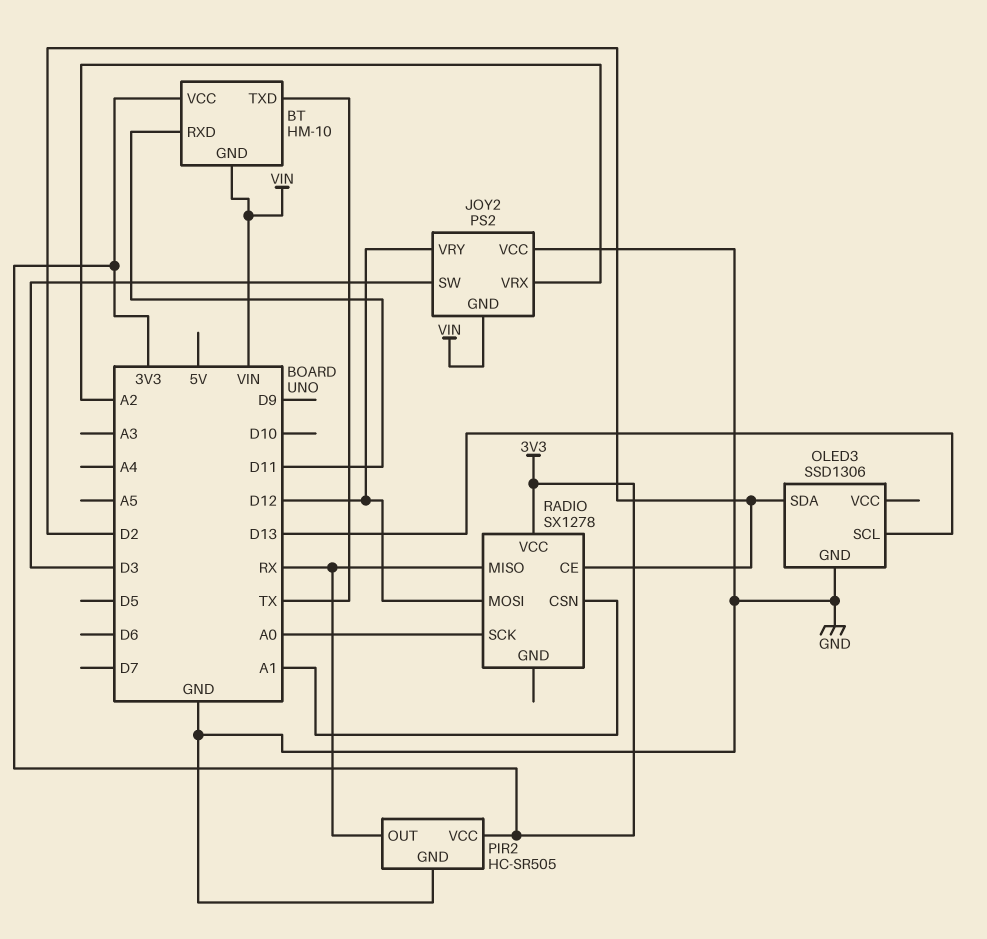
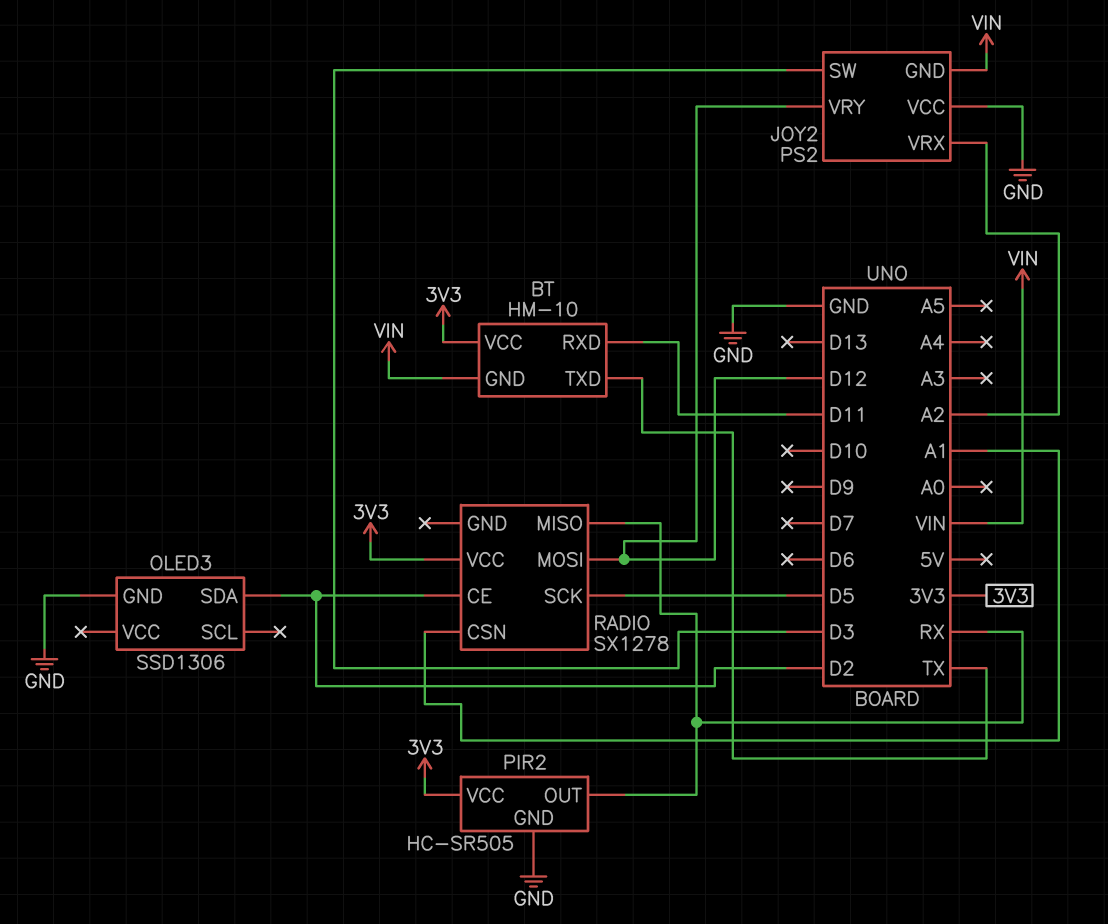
OLED3 pin SCL: D13 -> none
RADIO pin SCK: A0 -> D5

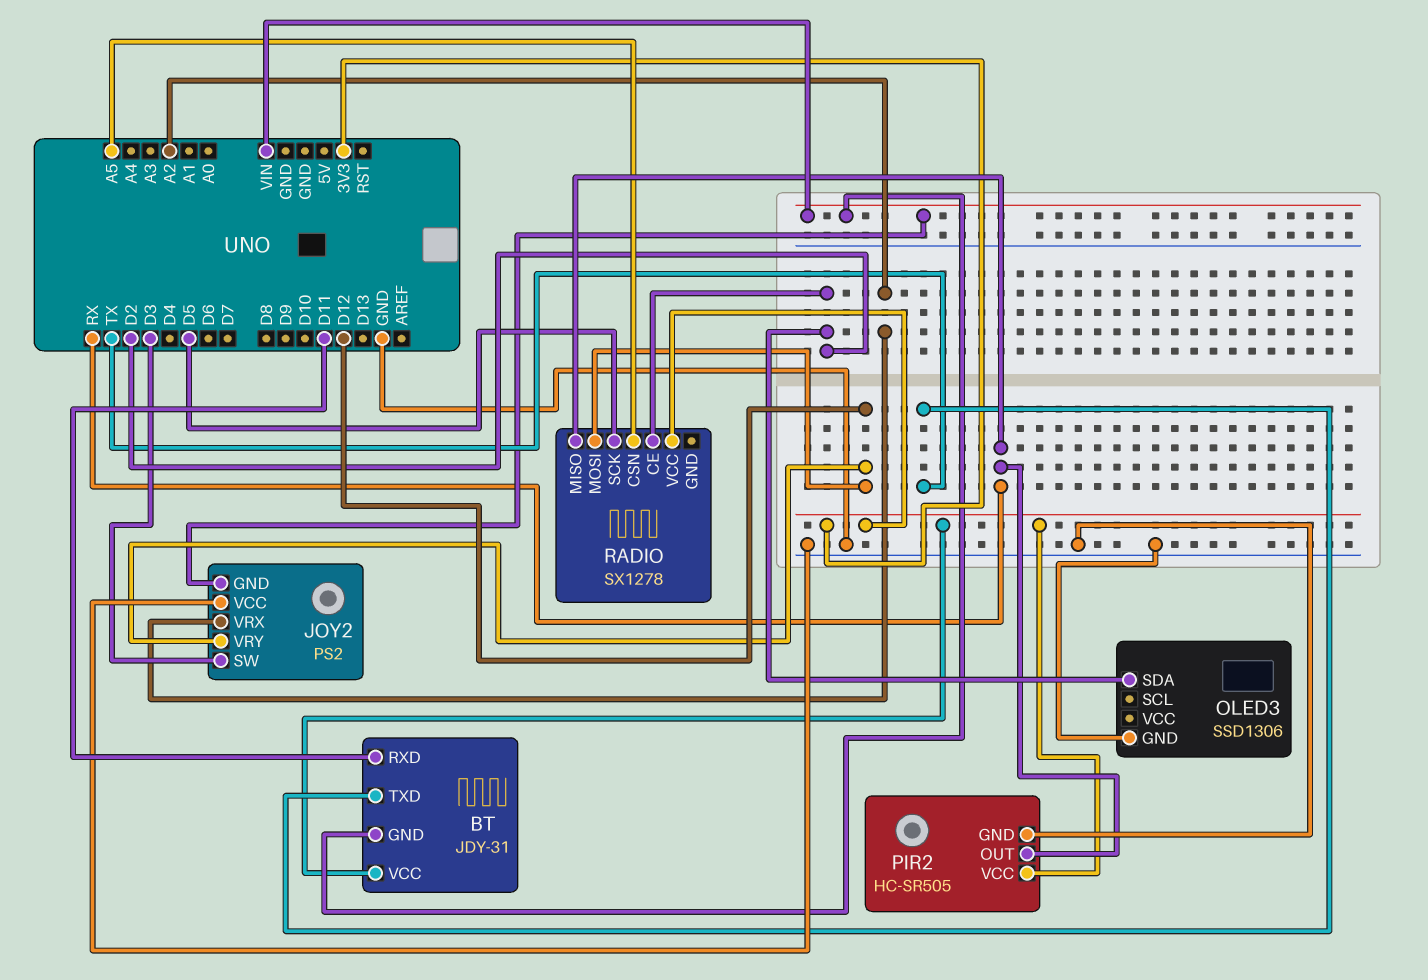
BT: HM-10 -> JDY-31
RADIO pin CSN: A1 -> A5

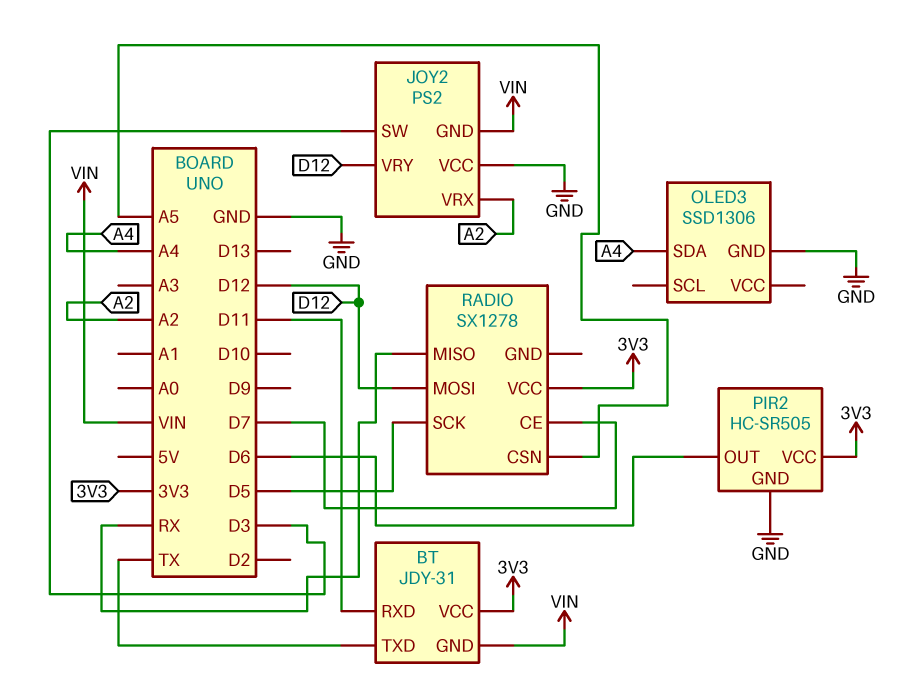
OLED3 pin SDA: D2 -> A4
PIR2 pin OUT: RX -> D6
RADIO pin CE: D2 -> D7

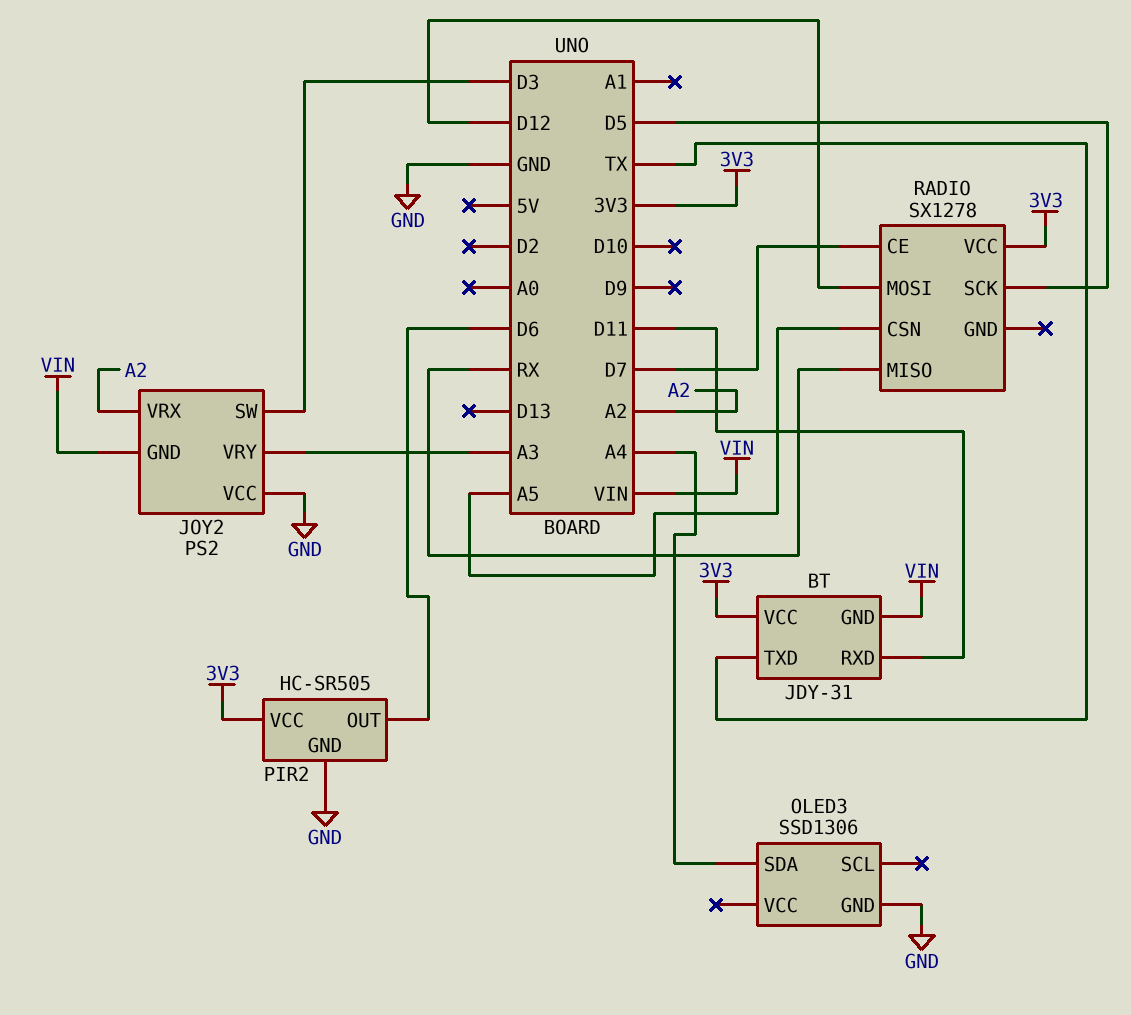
JOY2 pin VRY: D12 -> A3

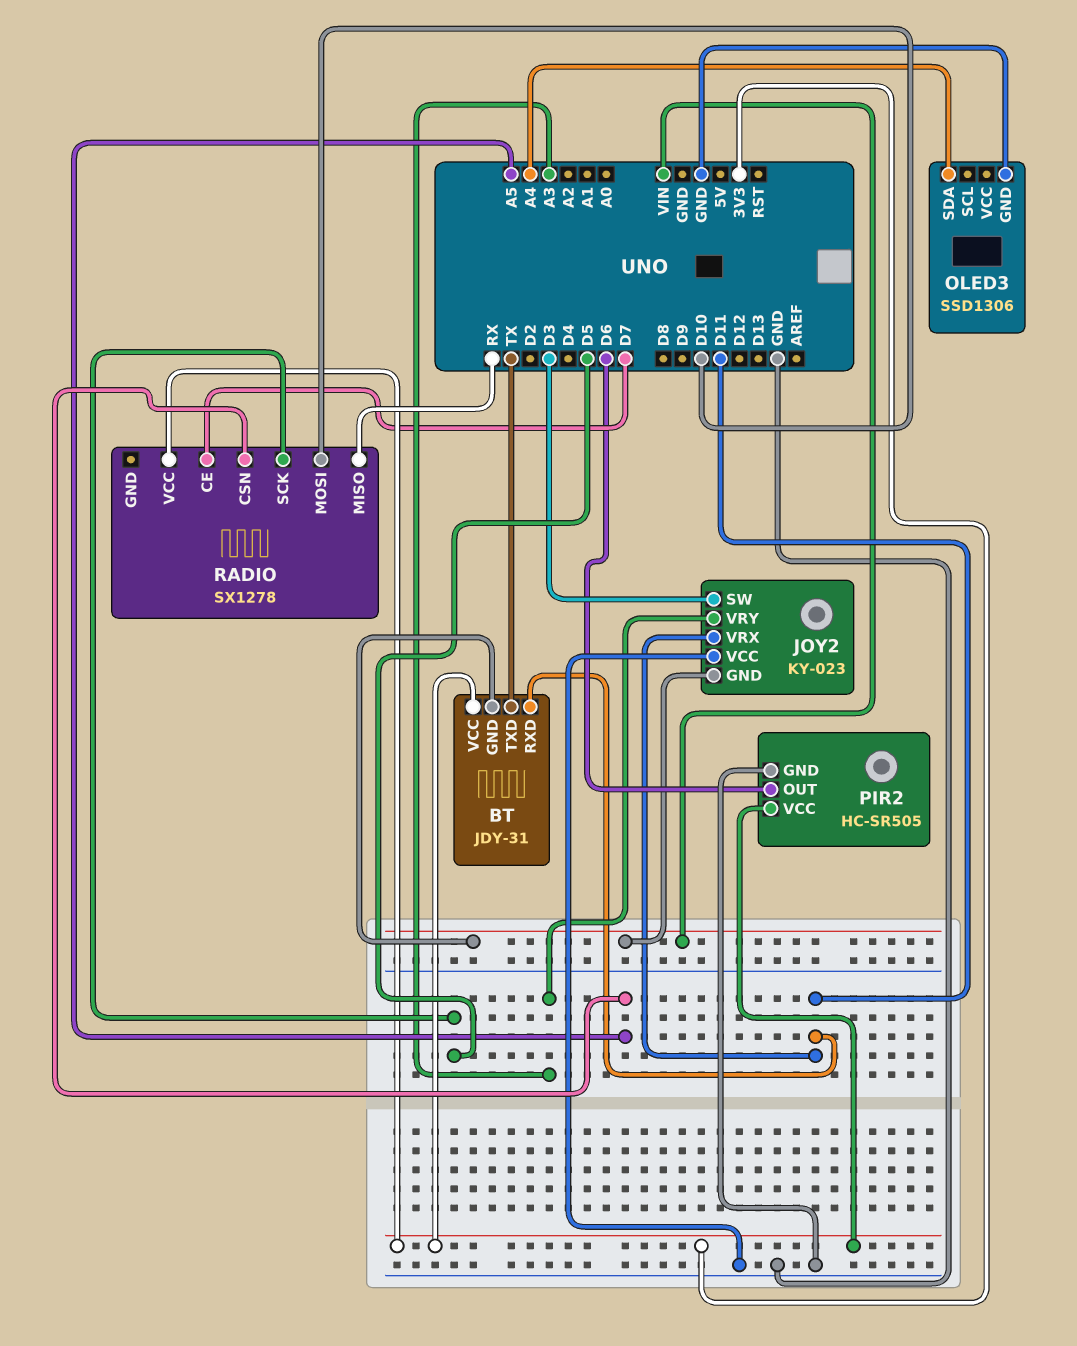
JOY2: PS2 -> KY-023
JOY2 pin VRX: A2 -> D11
RADIO pin MOSI: D12 -> D10

